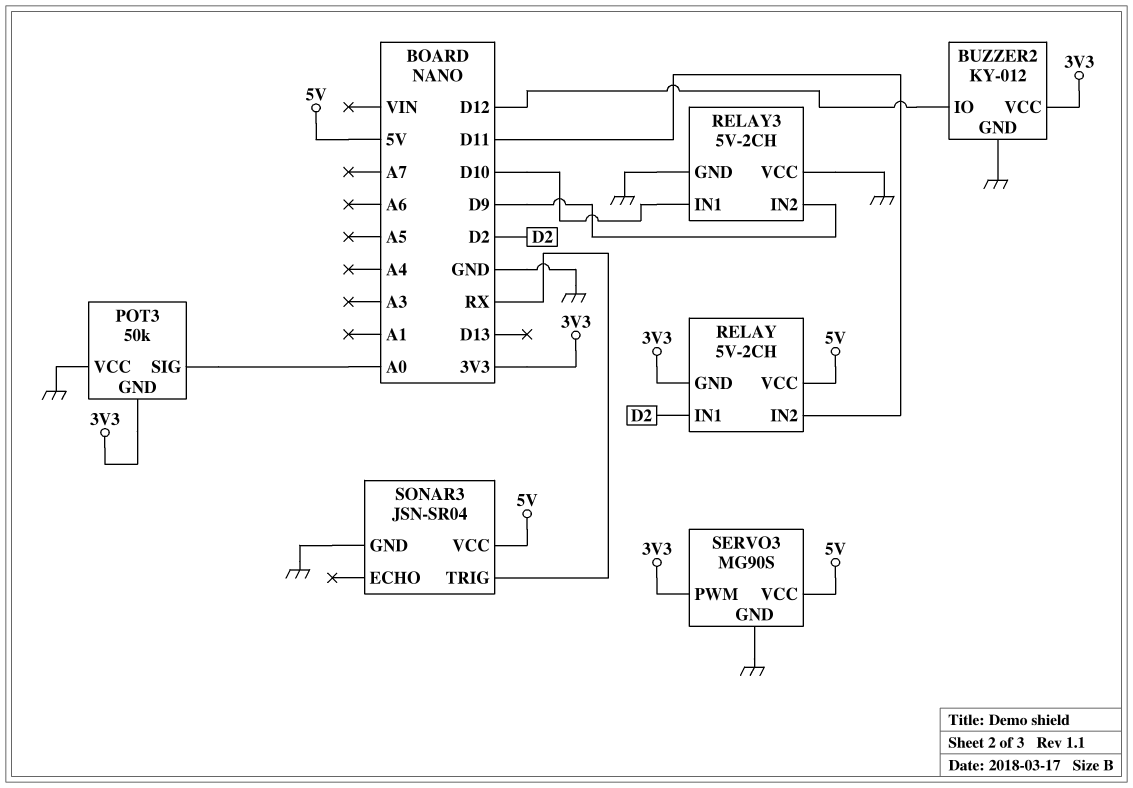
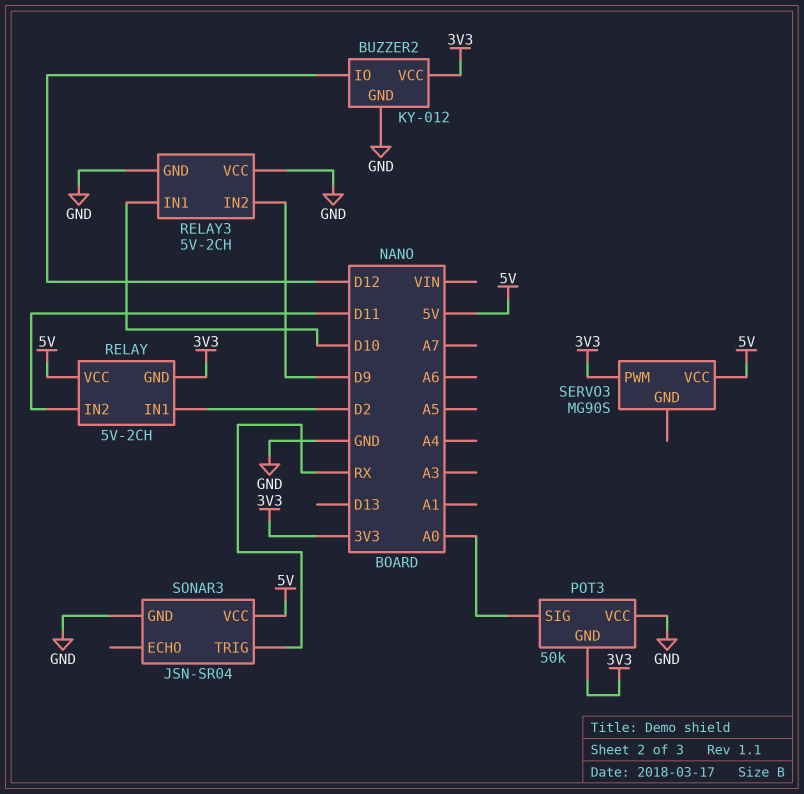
SERVO3 pin GND: GND -> none

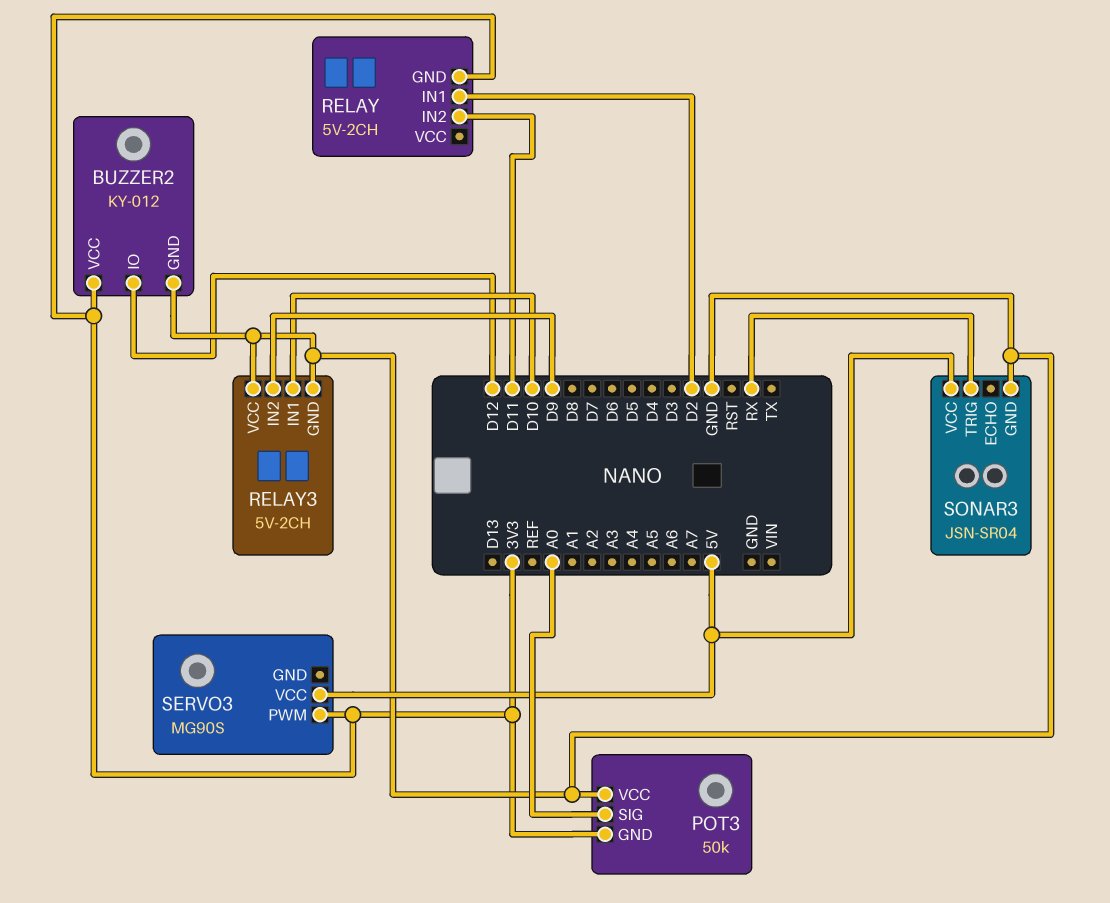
RELAY pin VCC: 5V -> none

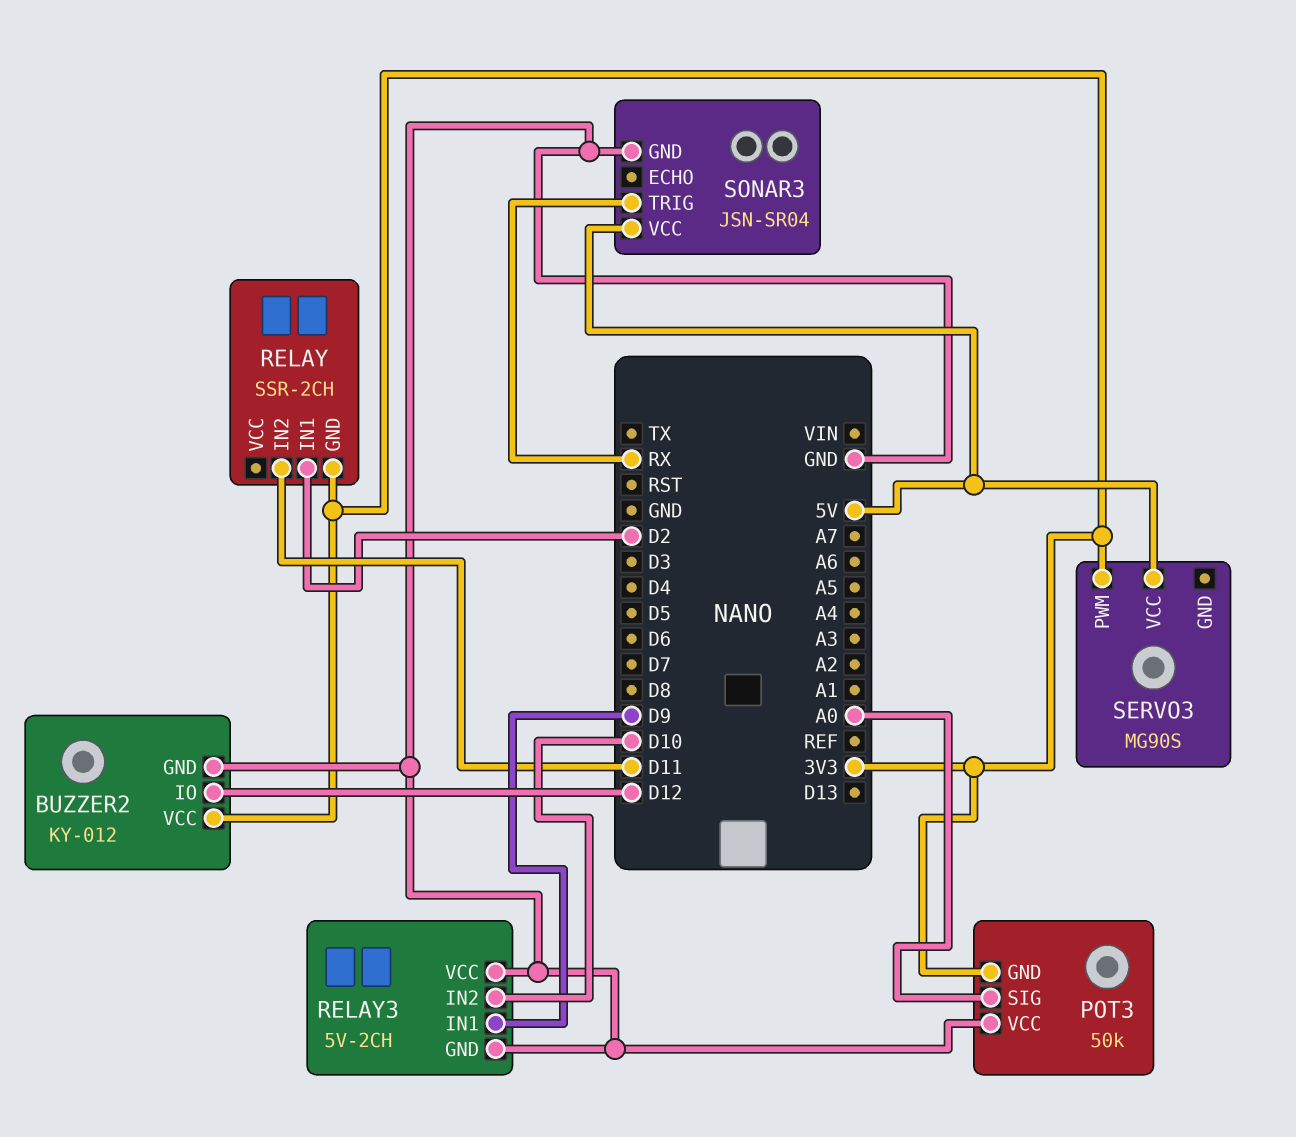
RELAY: 5V-2CH -> SSR-2CH
RELAY3 pin IN1: D10 -> D9
RELAY3 pin IN2: D9 -> D10

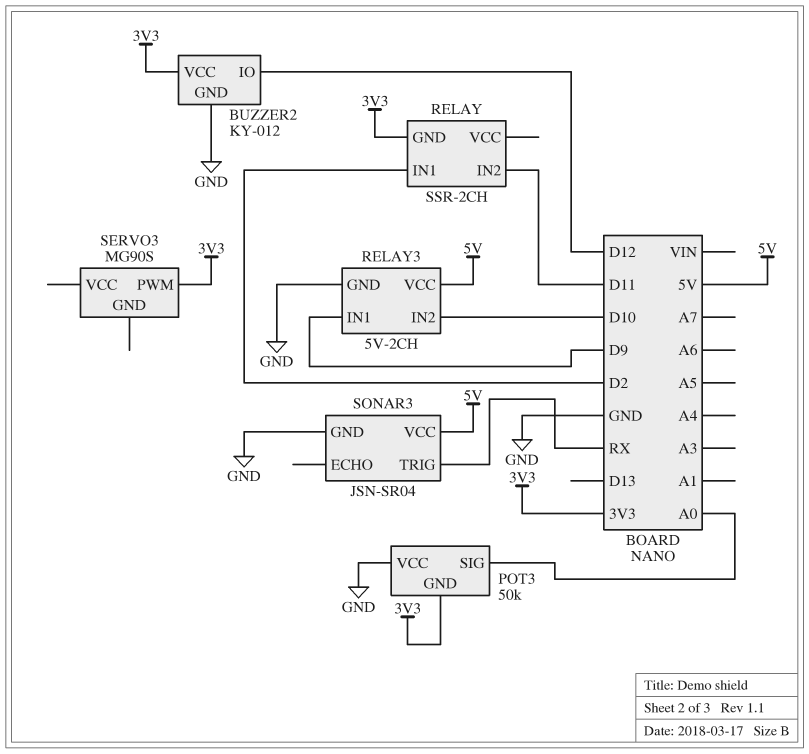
RELAY3 pin VCC: GND -> 5V
SERVO3 pin VCC: 5V -> none

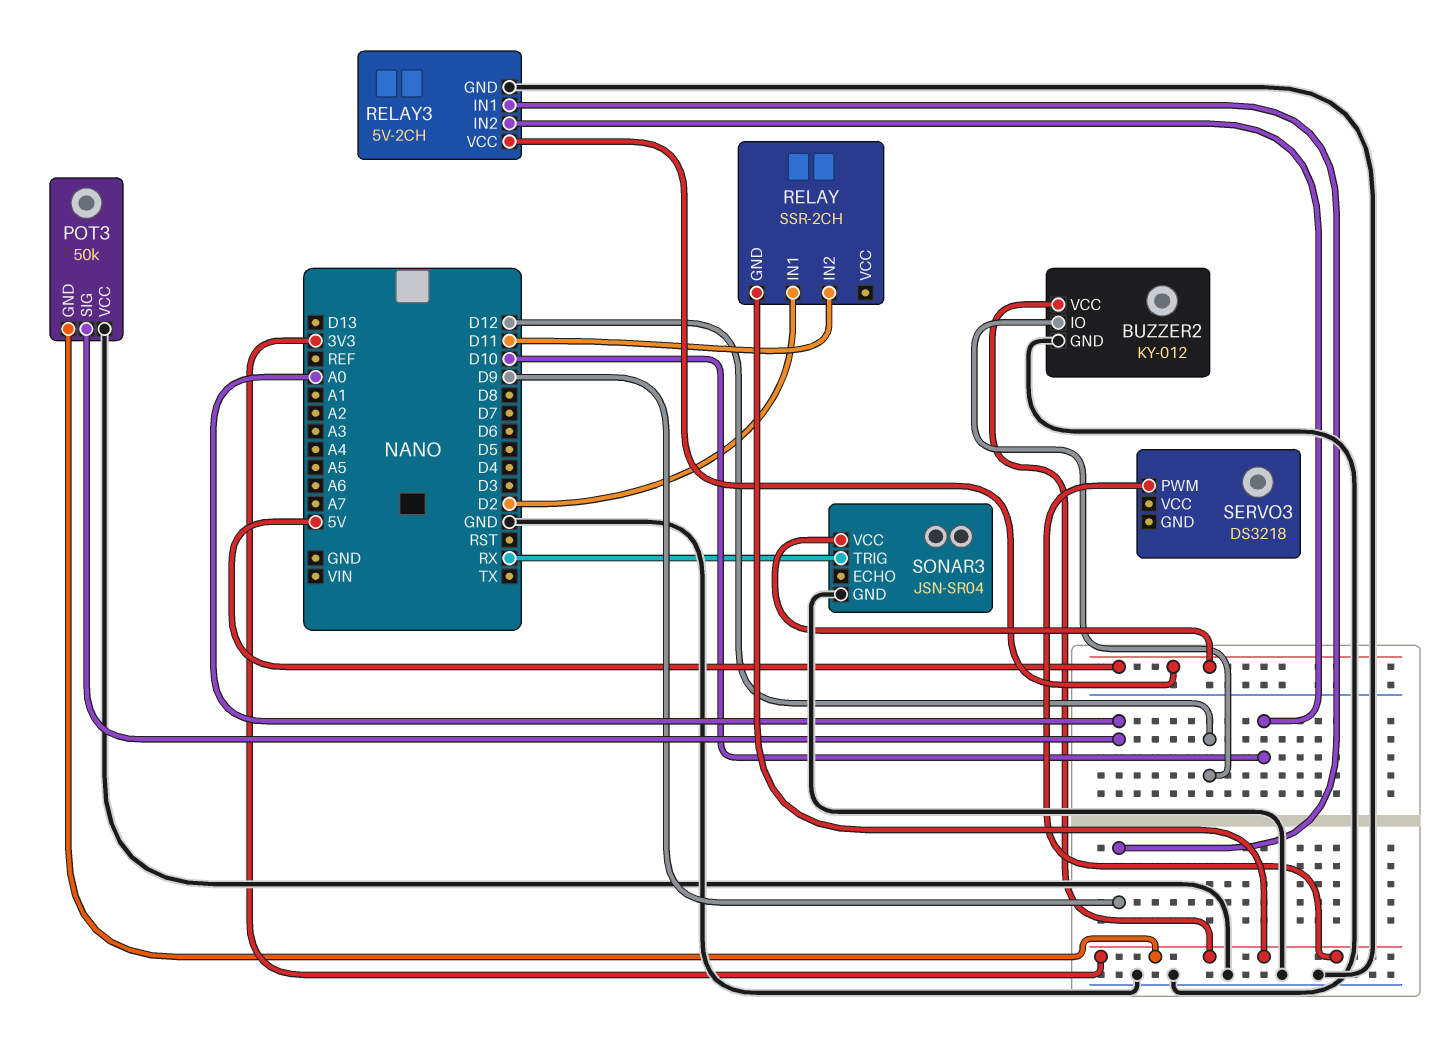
SERVO3: MG90S -> DS3218

